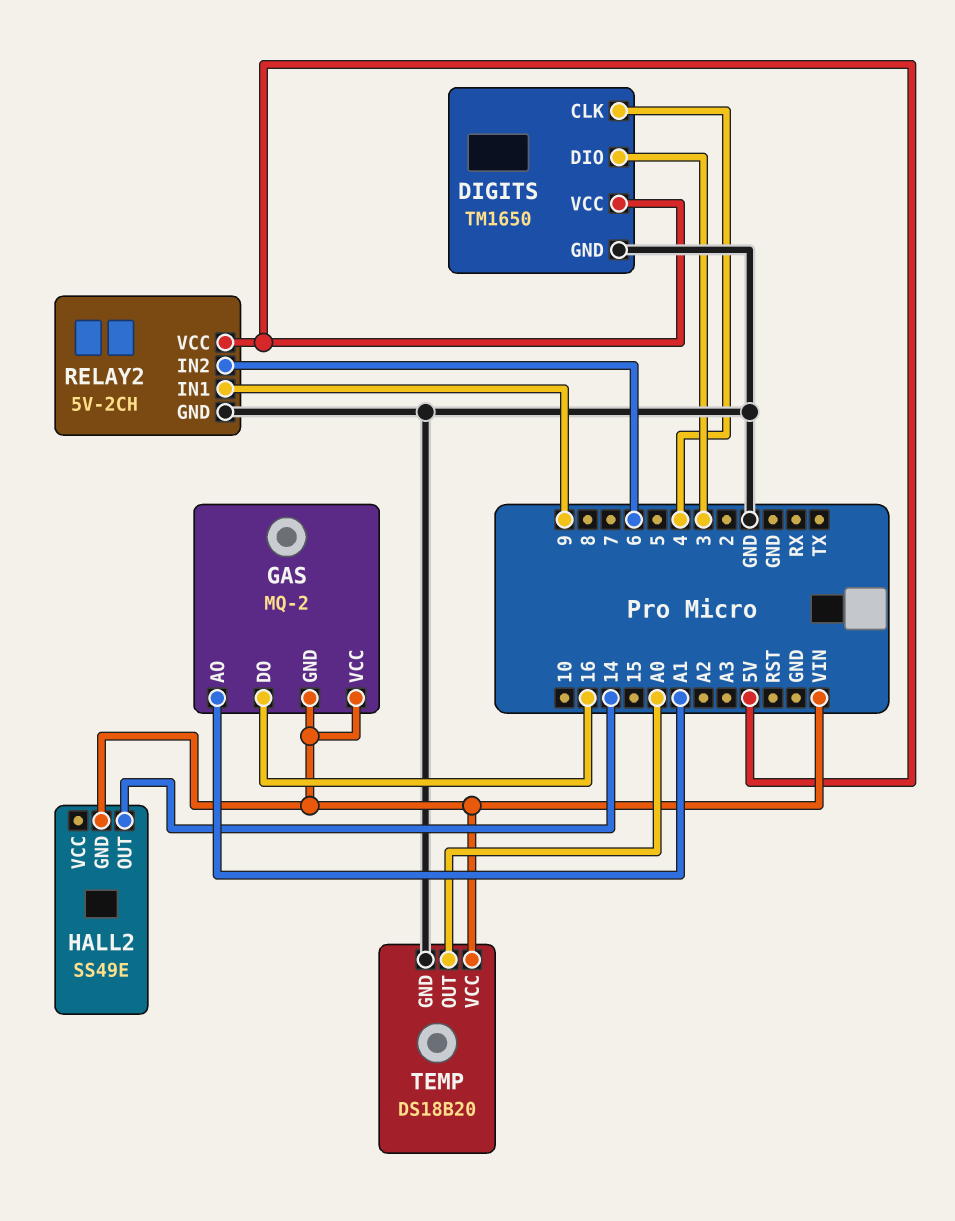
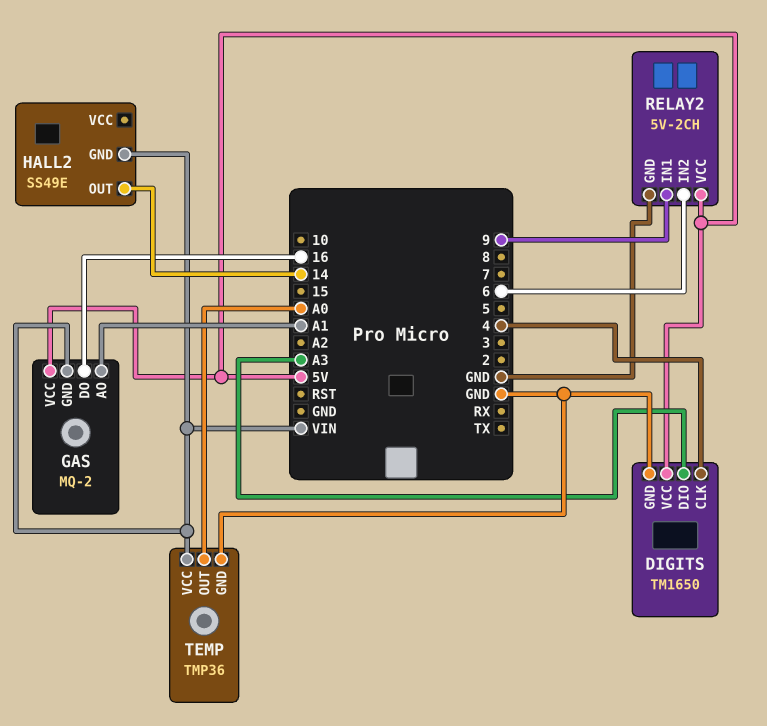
DIGITS pin DIO: 3 -> A3
GAS pin VCC: VIN -> 5V
TEMP: DS18B20 -> TMP36

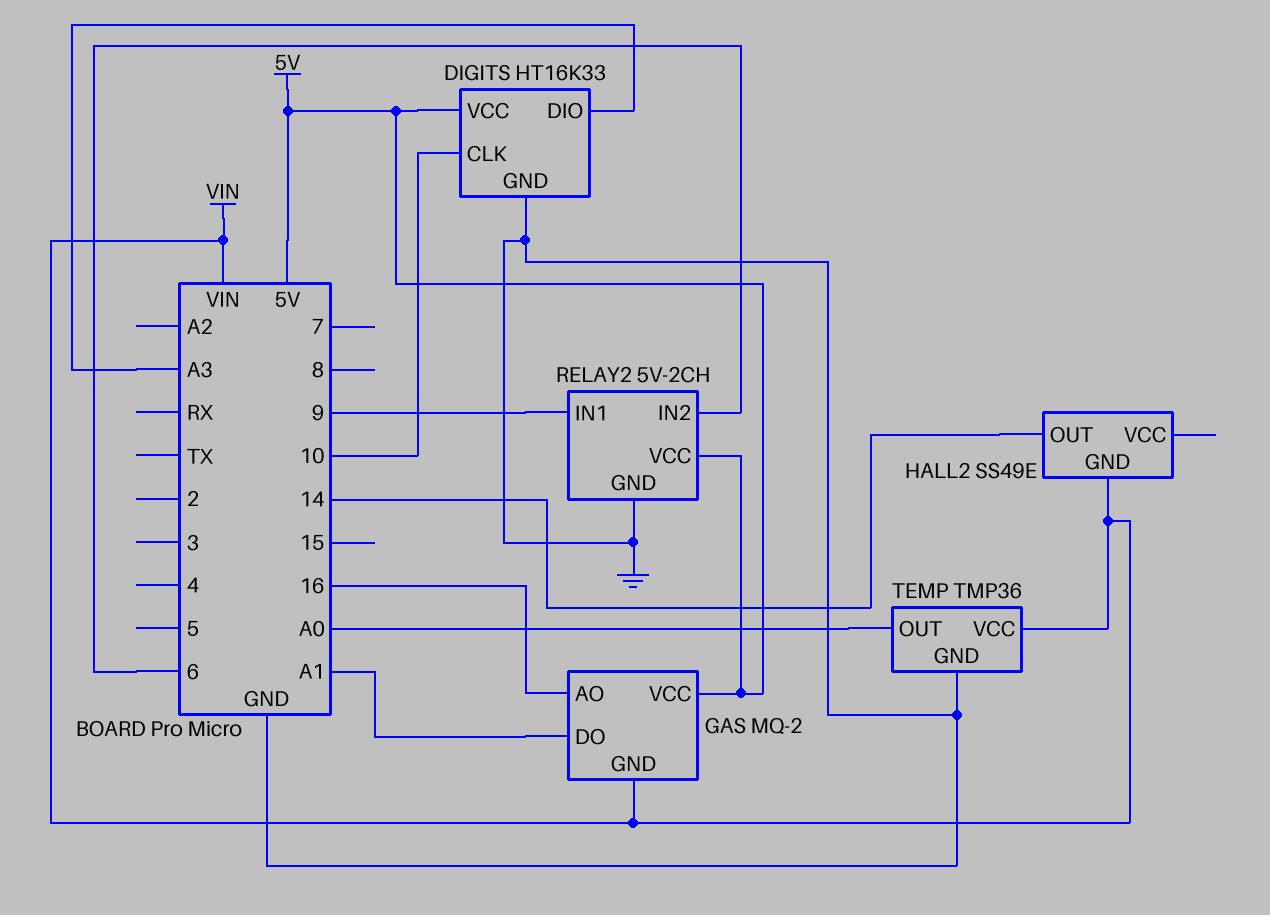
DIGITS: TM1650 -> HT16K33
DIGITS pin CLK: 4 -> 10
GAS pin AO: A1 -> 16
GAS pin DO: 16 -> A1

